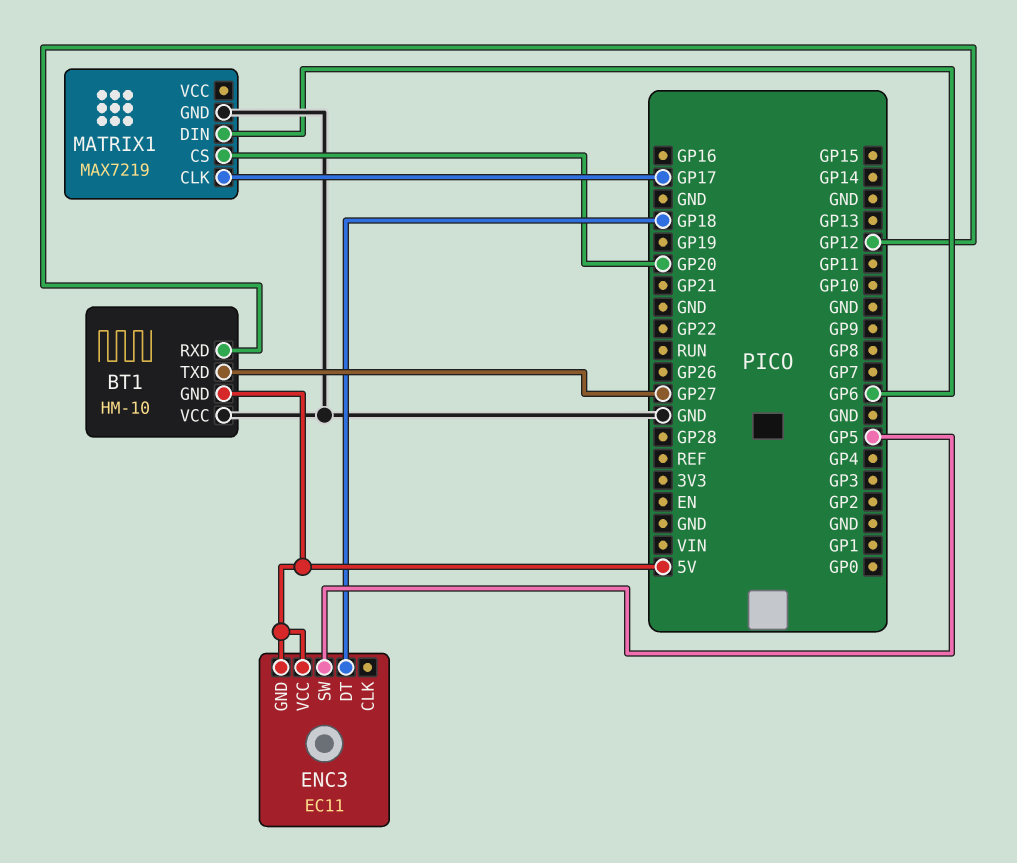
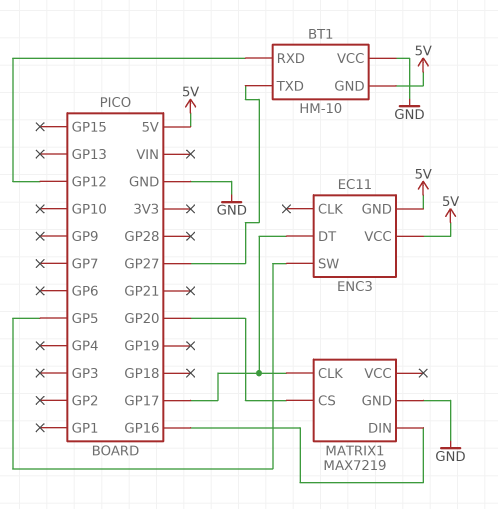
ENC3 pin DT: GP18 -> GP17
MATRIX1 pin DIN: GP6 -> GP16

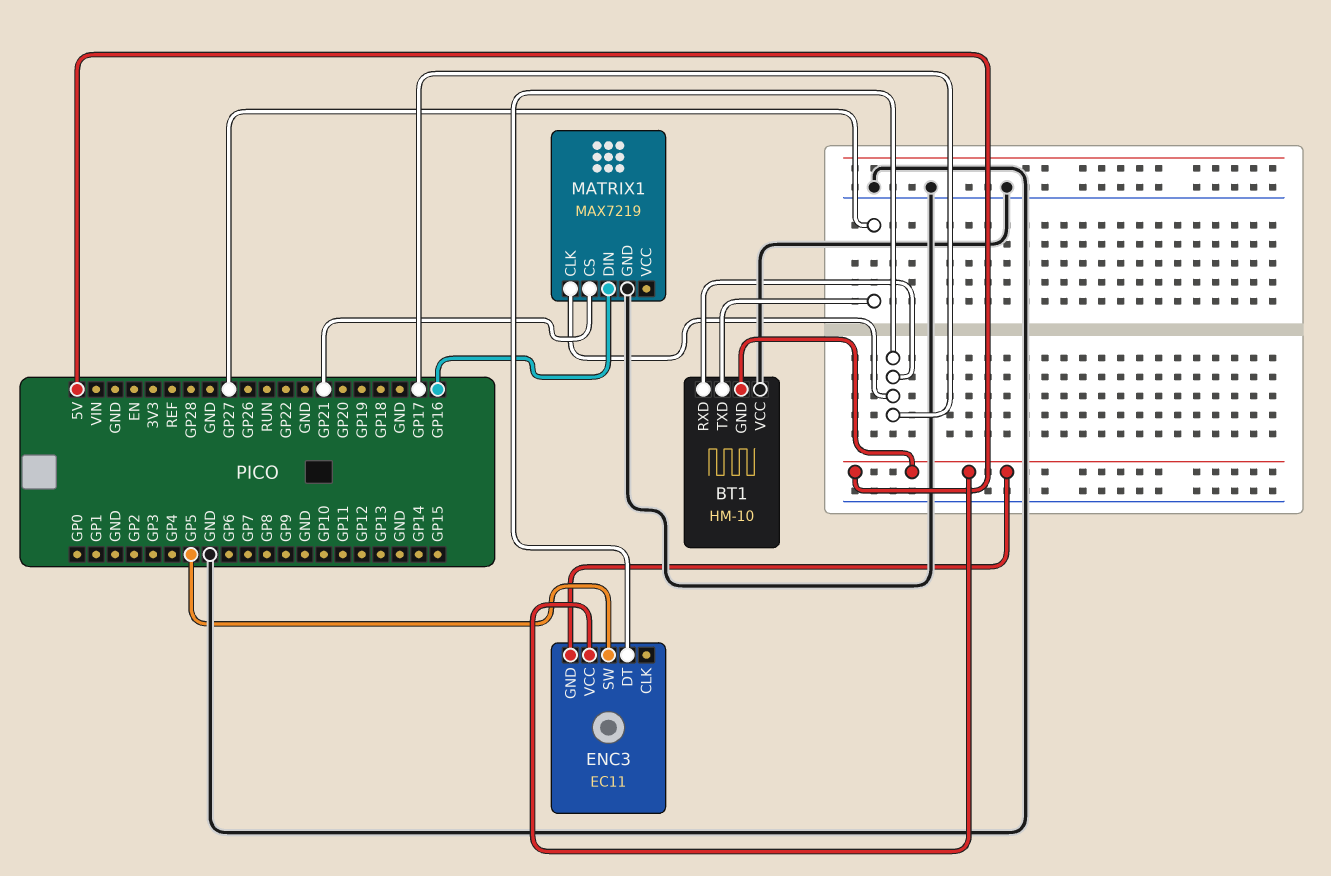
BT1 pin RXD: GP12 -> GP17
MATRIX1 pin CS: GP20 -> GP21

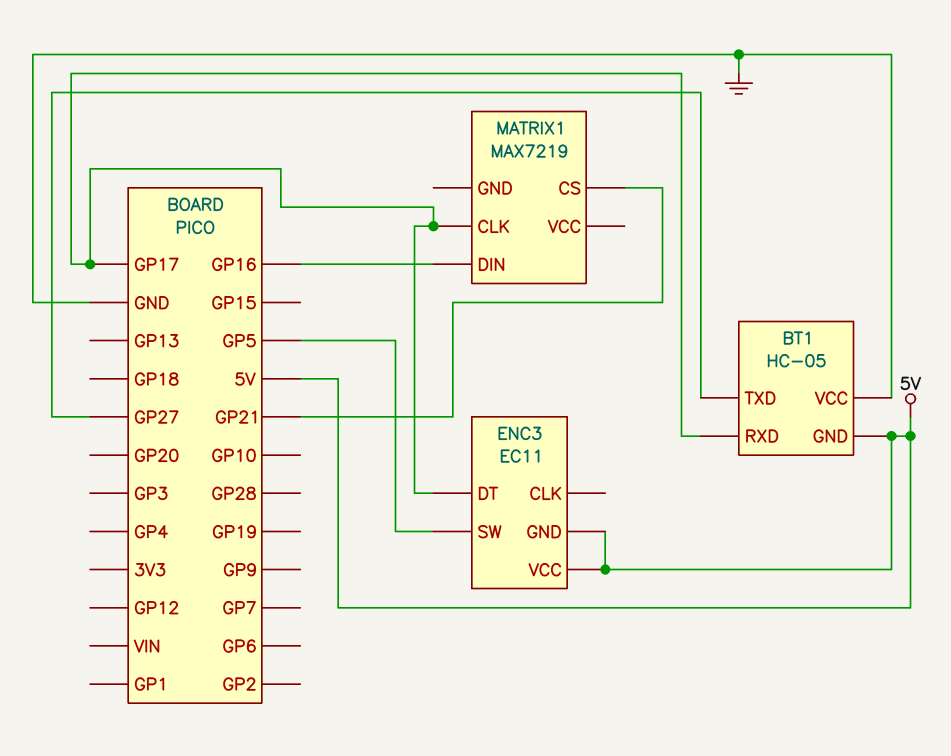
BT1: HM-10 -> HC-05
MATRIX1 pin GND: GND -> none

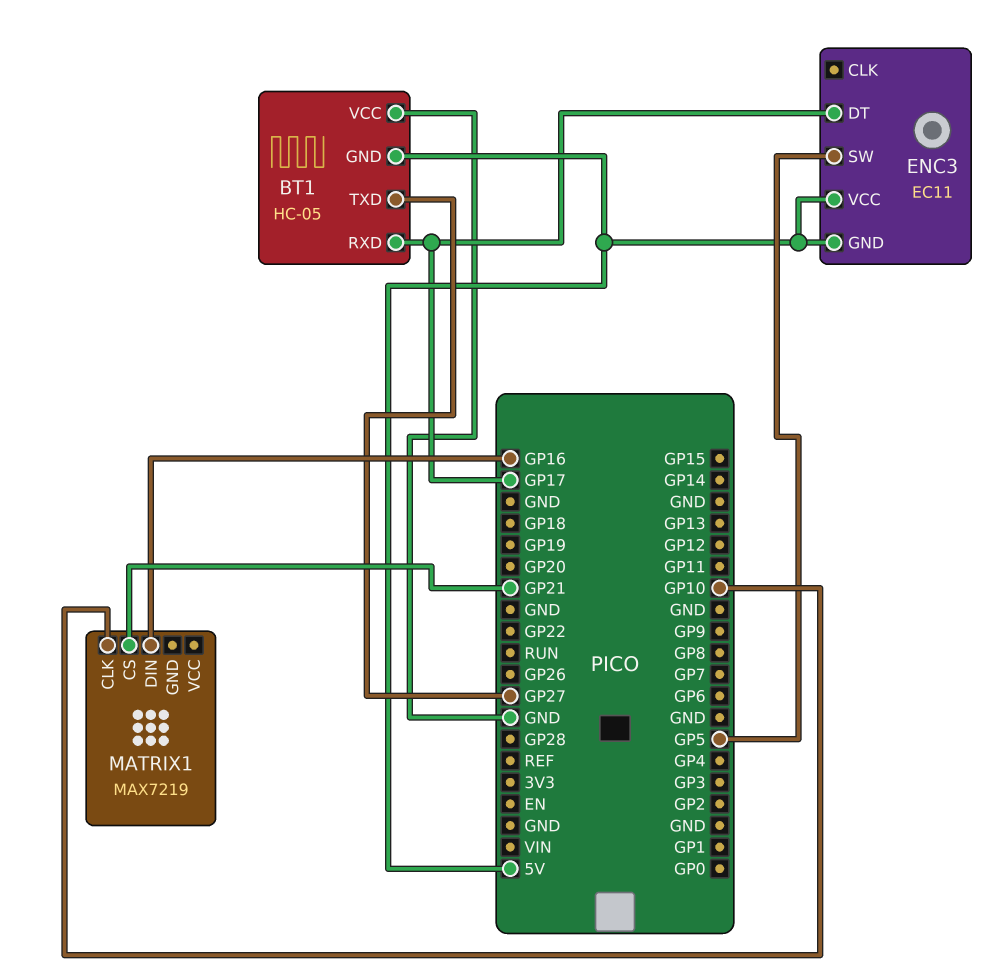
MATRIX1 pin CLK: GP17 -> GP10

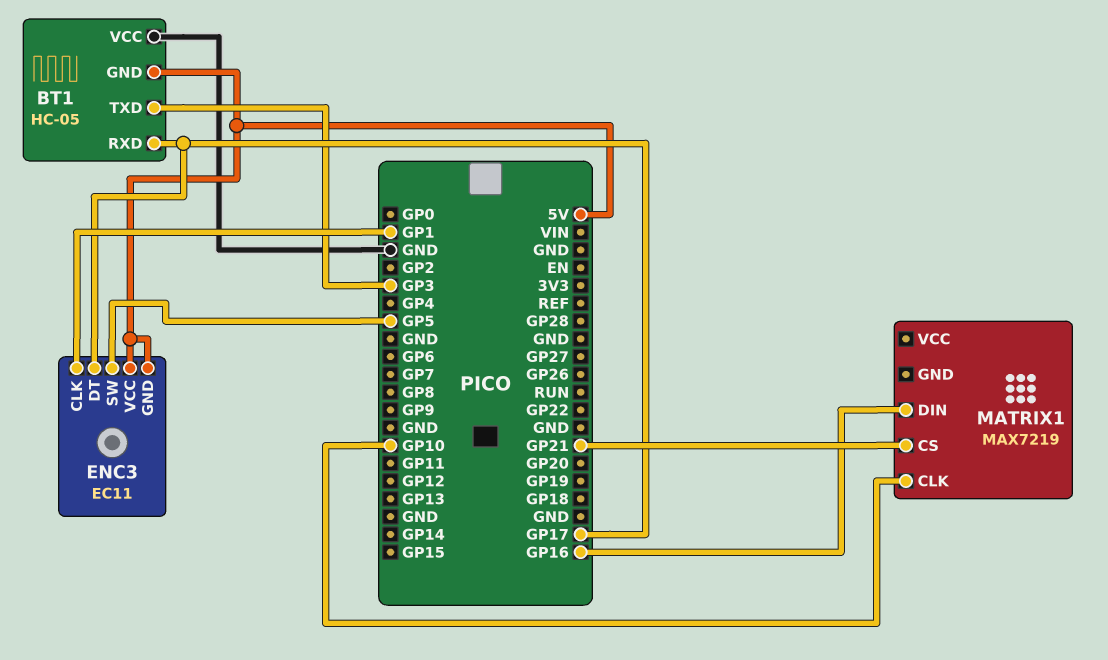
BT1 pin TXD: GP27 -> GP3
ENC3 pin CLK: none -> GP1

